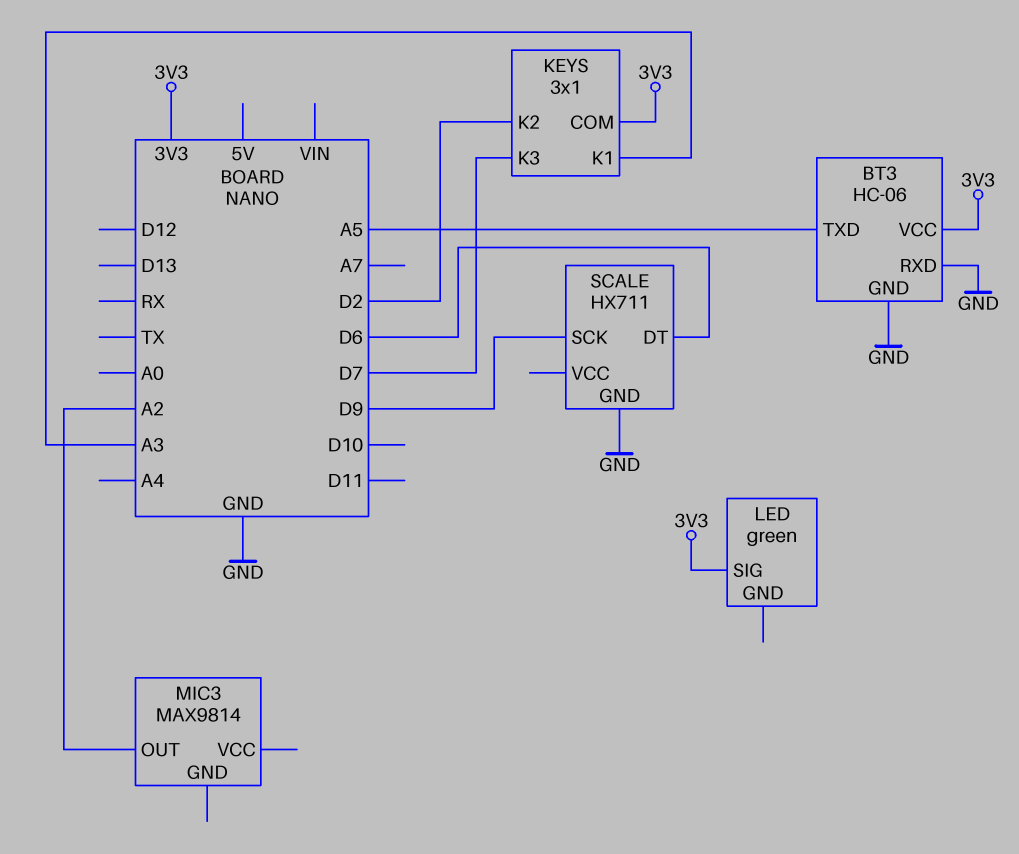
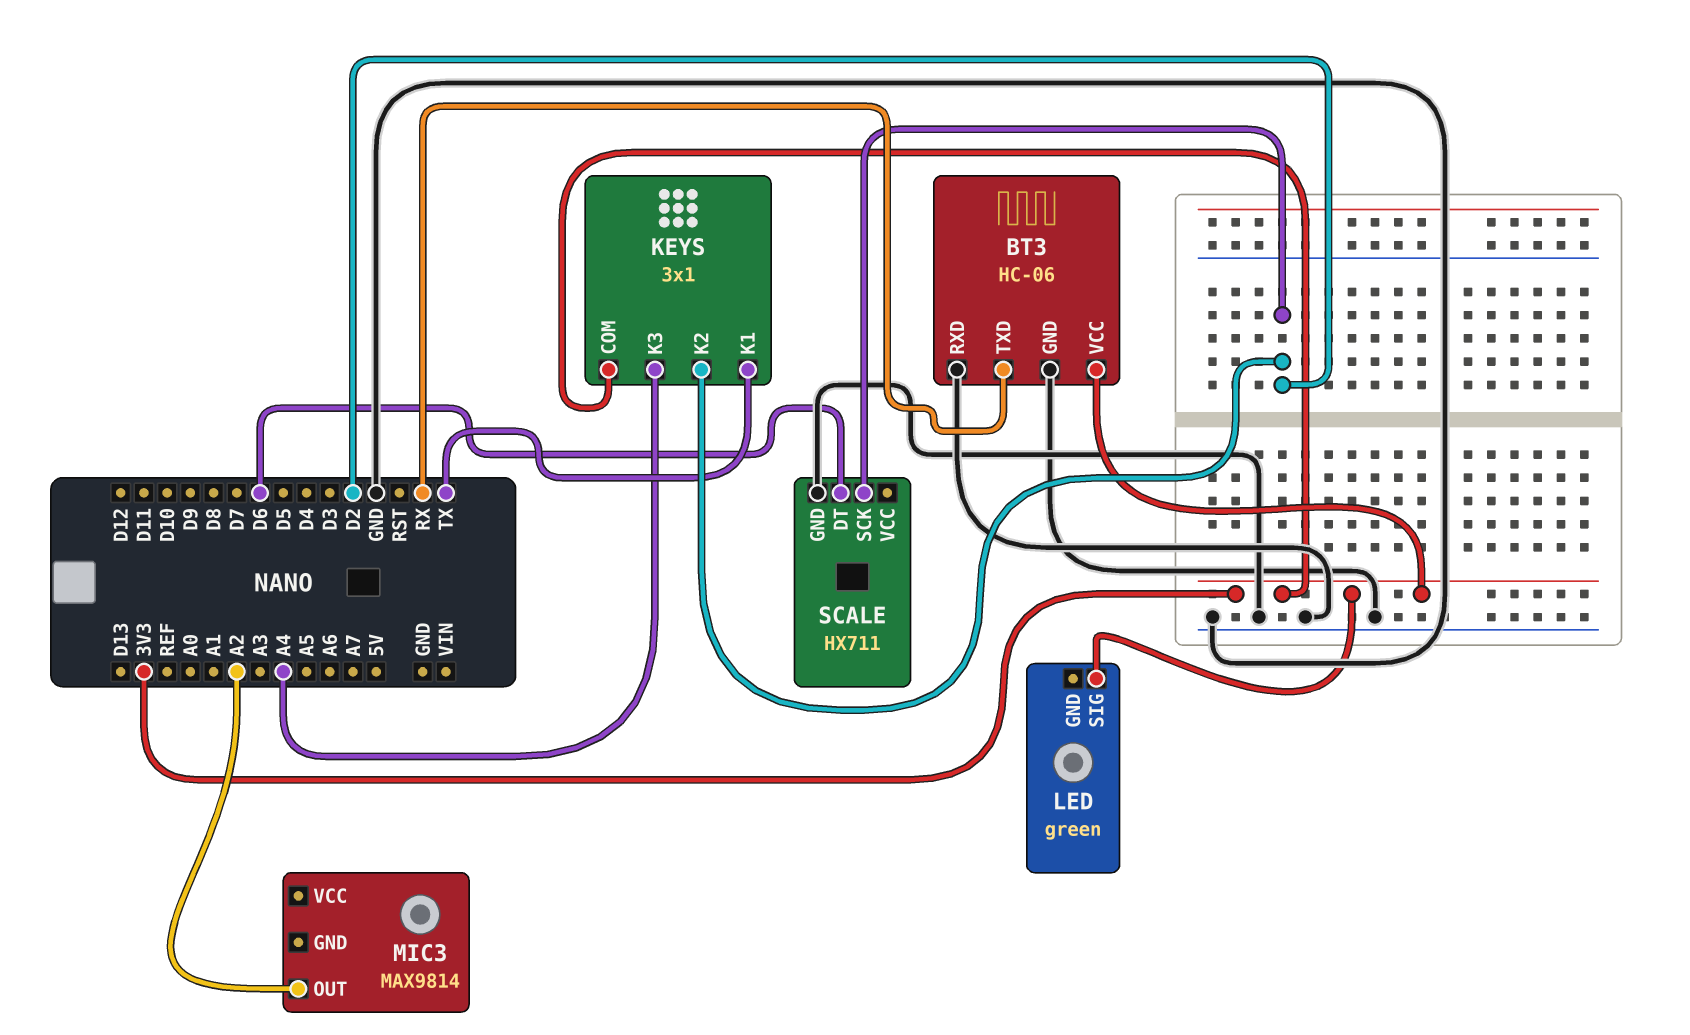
BT3 pin TXD: A5 -> RX
KEYS pin K1: A3 -> TX
KEYS pin K3: D7 -> A4
SCALE pin SCK: D9 -> D2

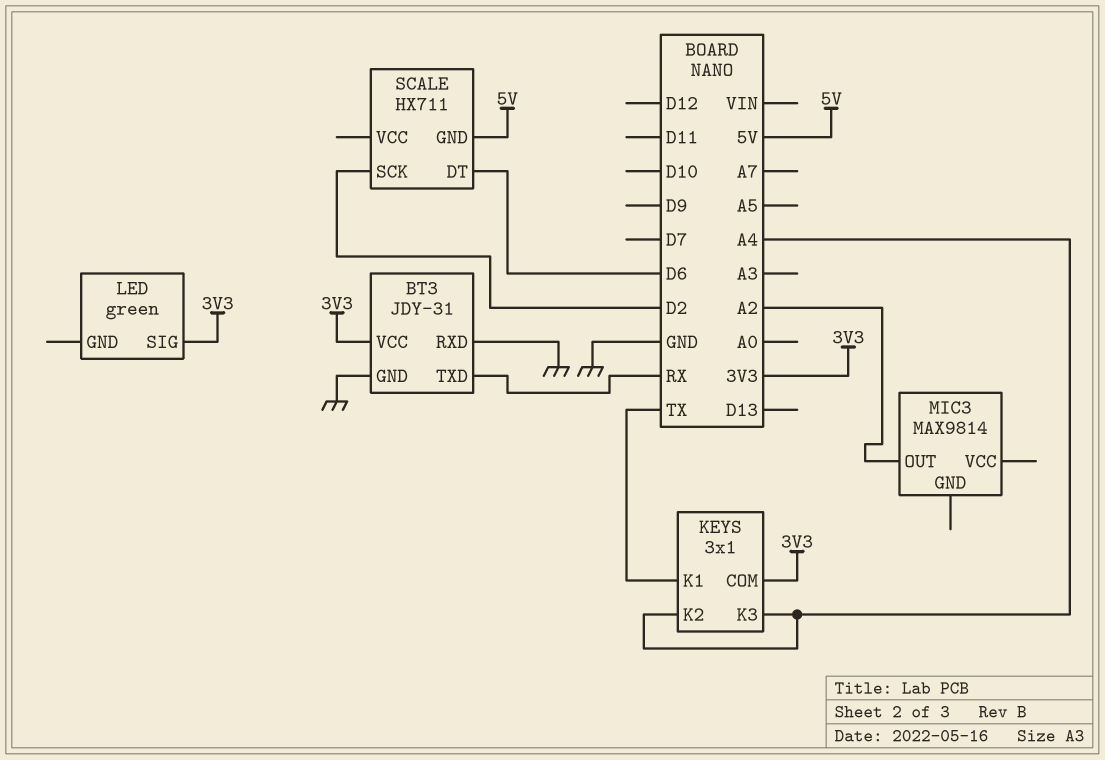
BT3: HC-06 -> JDY-31
KEYS pin K2: D2 -> A4
SCALE pin GND: GND -> 5V

